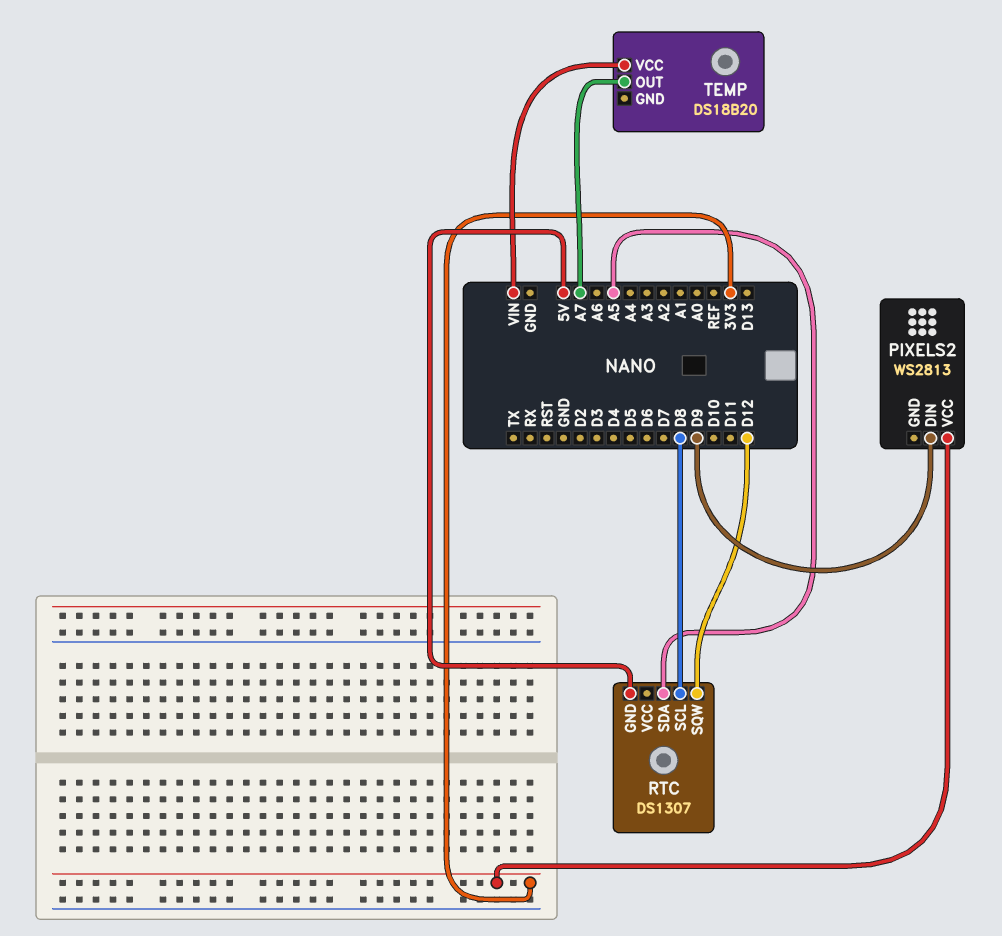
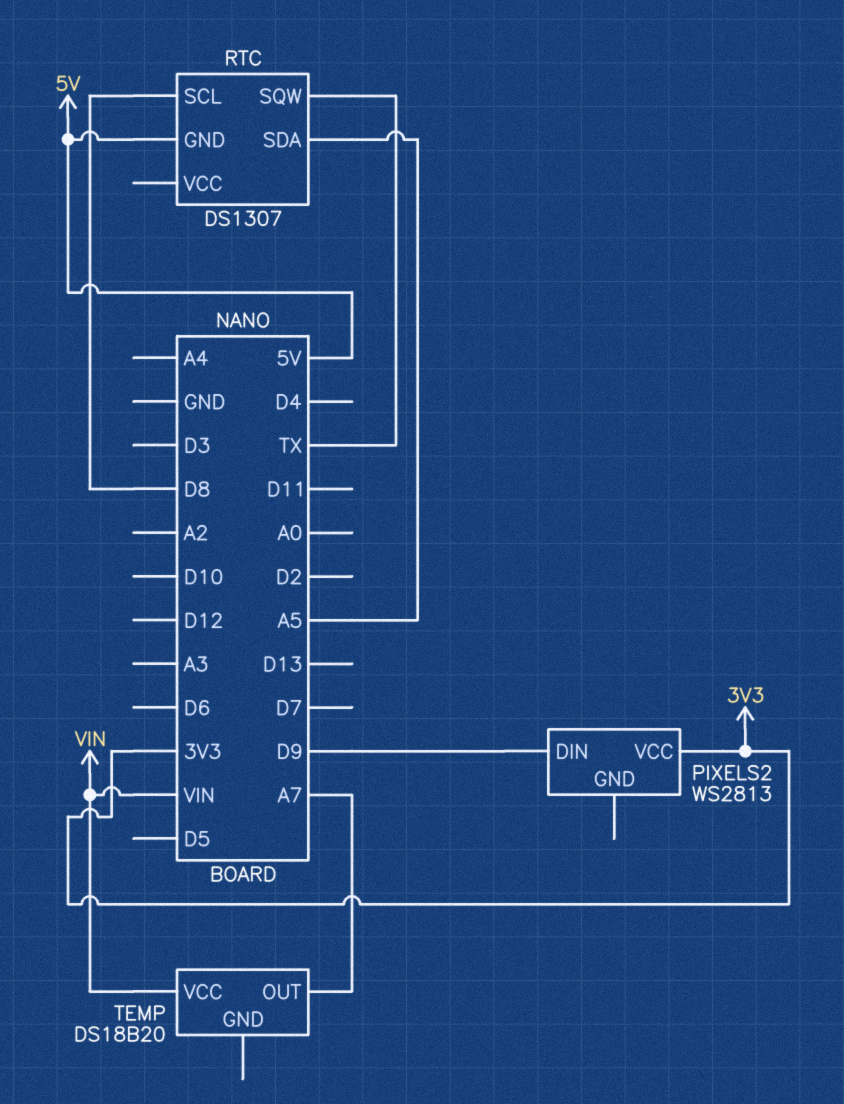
RTC pin SQW: D12 -> TX

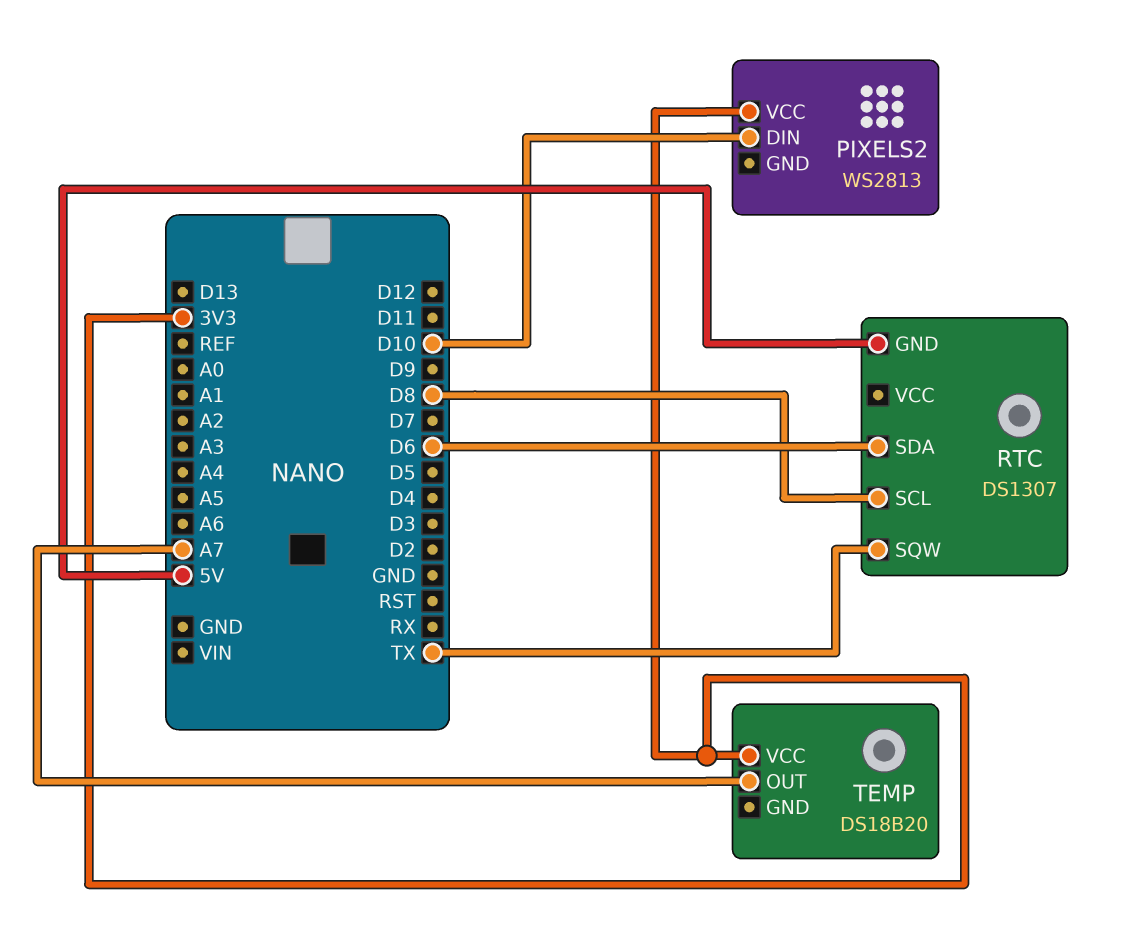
PIXELS2 pin DIN: D9 -> D10
RTC pin SDA: A5 -> D6
TEMP pin VCC: VIN -> 3V3

